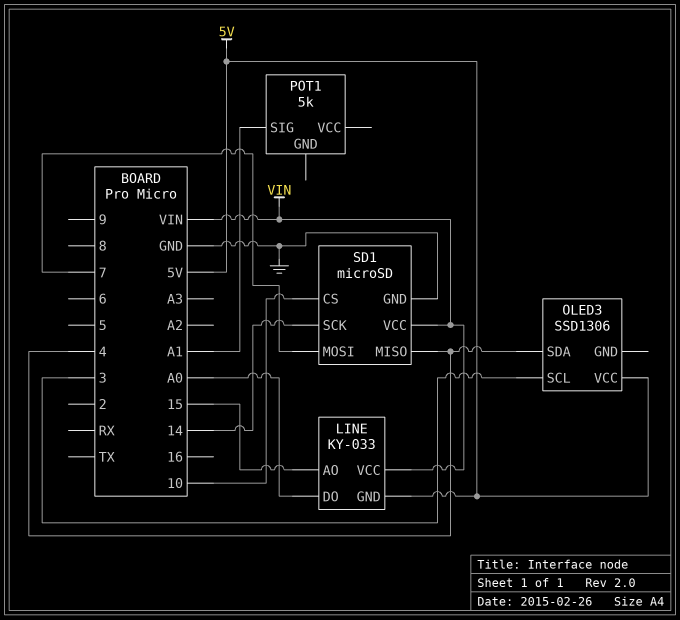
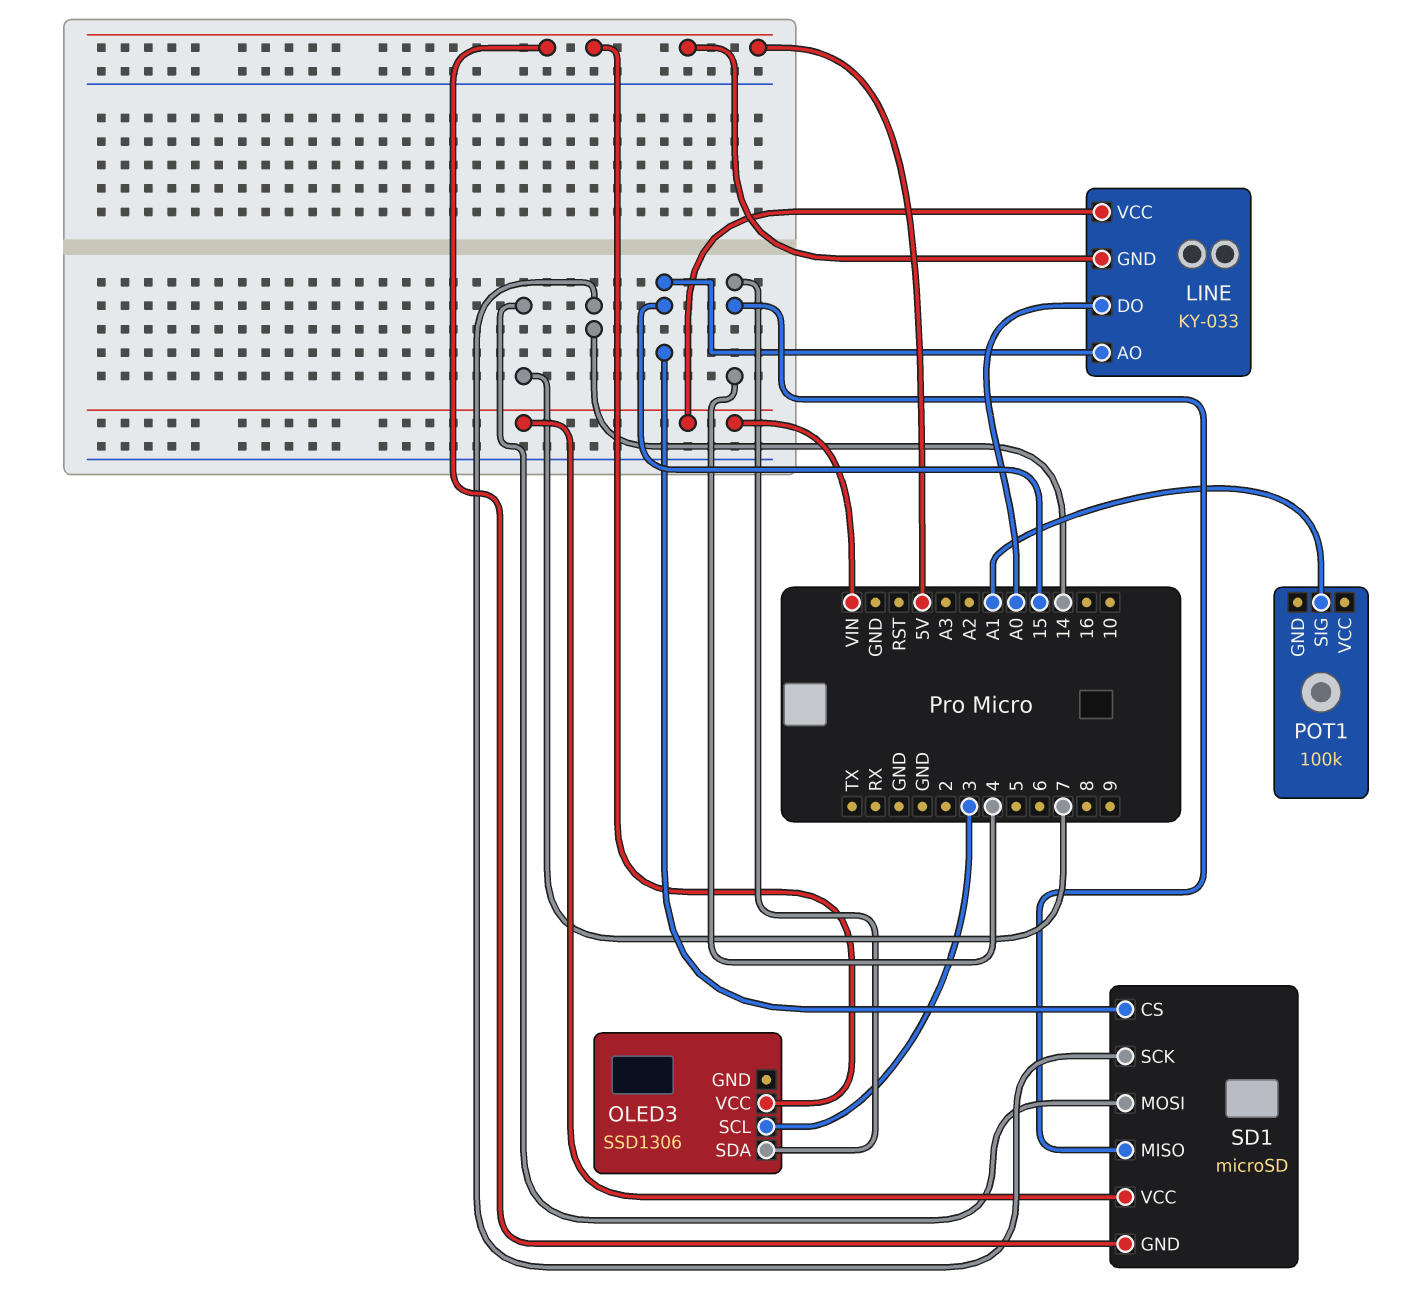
POT1: 5k -> 100k
SD1 pin CS: 10 -> 15
SD1 pin GND: GND -> 5V

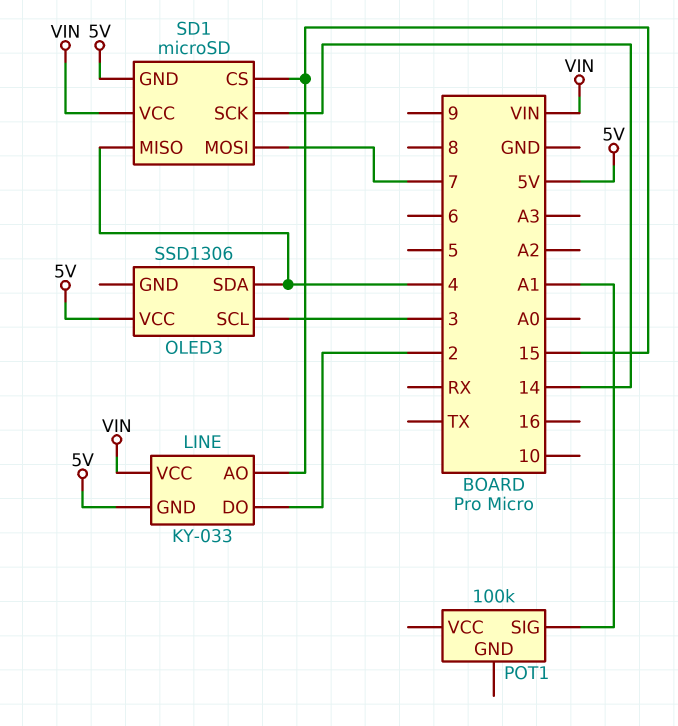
LINE pin DO: A0 -> 2

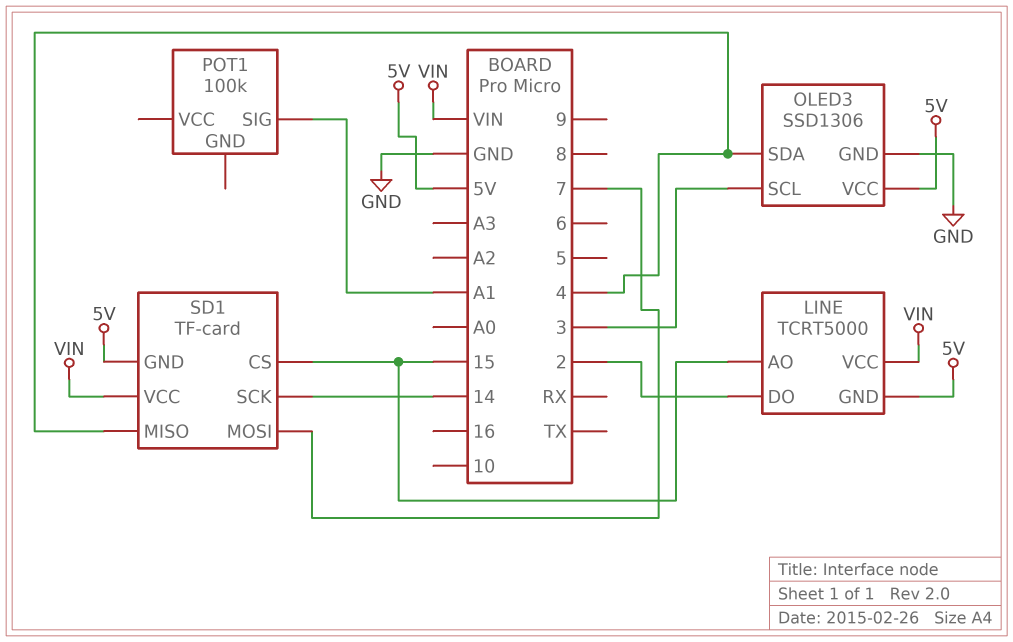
LINE: KY-033 -> TCRT5000
OLED3 pin GND: none -> GND
SD1: microSD -> TF-card

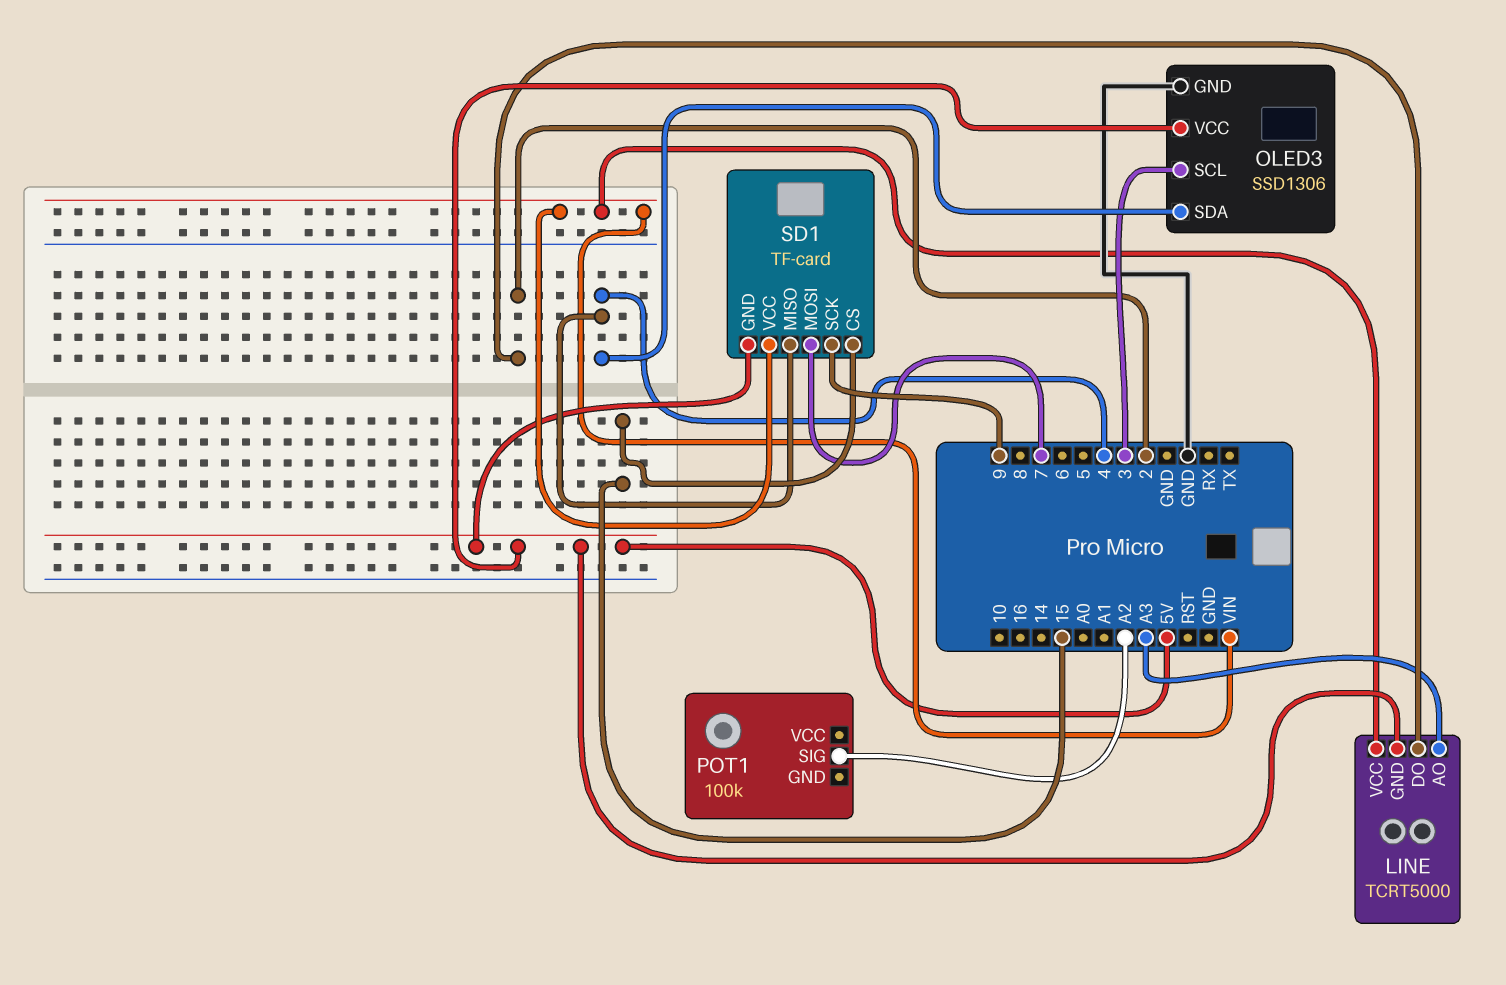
LINE pin AO: 15 -> A3
POT1 pin SIG: A1 -> A2
SD1 pin SCK: 14 -> 9

